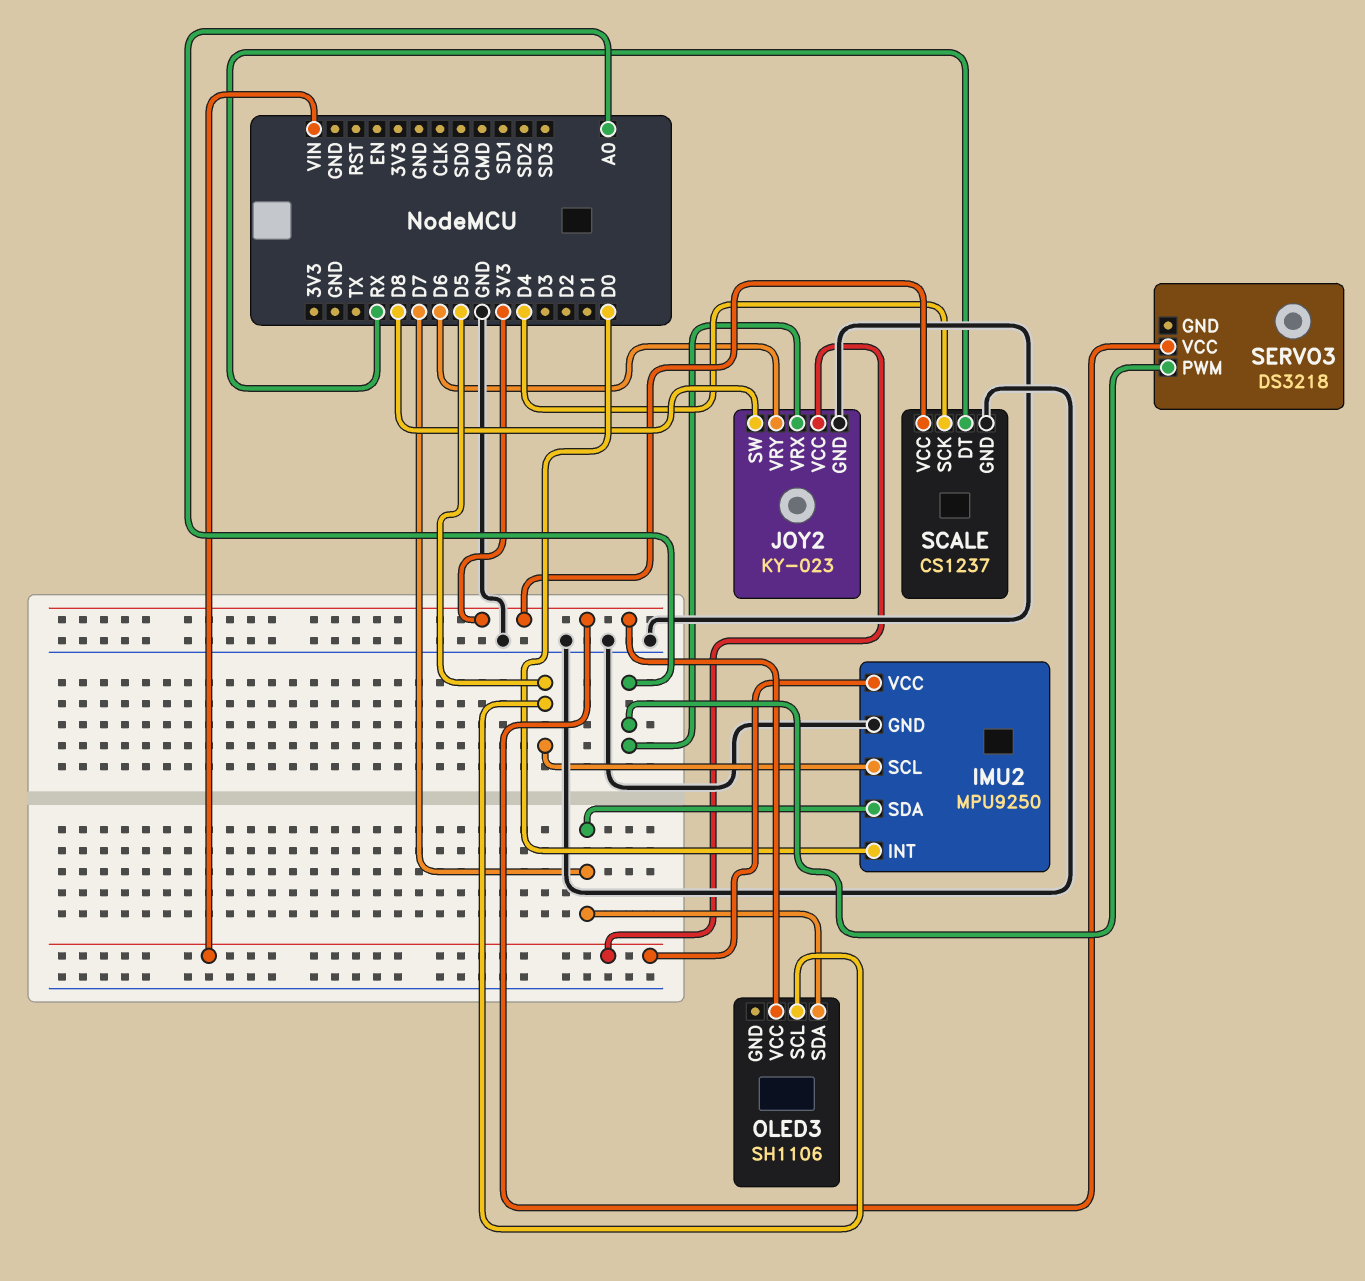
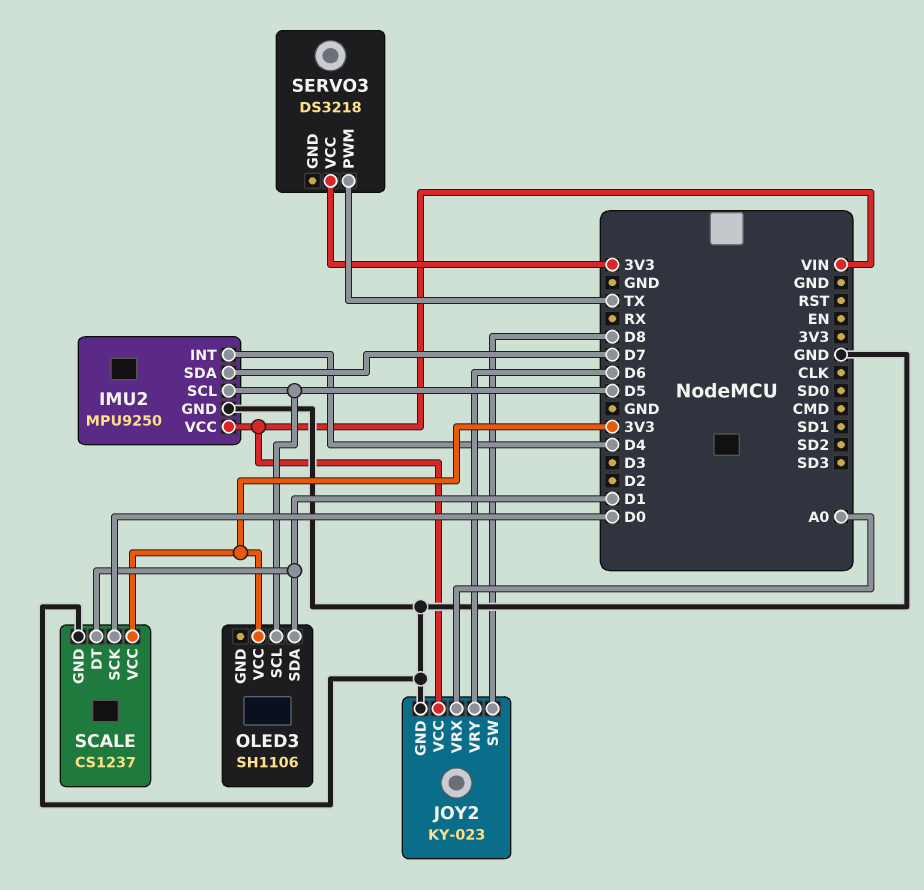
IMU2 pin INT: D0 -> D4
OLED3 pin SDA: D7 -> D1
SCALE pin DT: RX -> D1
SCALE pin SCK: D4 -> D0
SERVO3 pin PWM: A0 -> TX

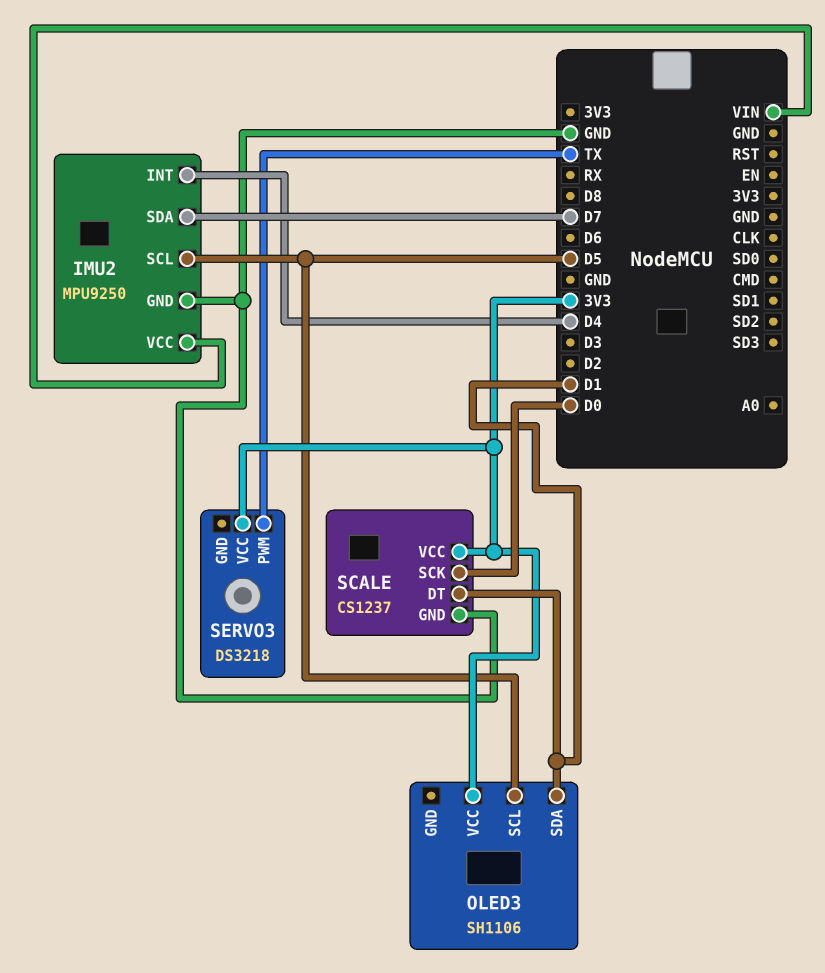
JOY2: KY-023 -> none
JOY2 pin GND: GND -> none
JOY2 pin SW: D8 -> none
JOY2 pin VCC: VIN -> none
JOY2 pin VRX: A0 -> none
JOY2 pin VRY: D6 -> none

